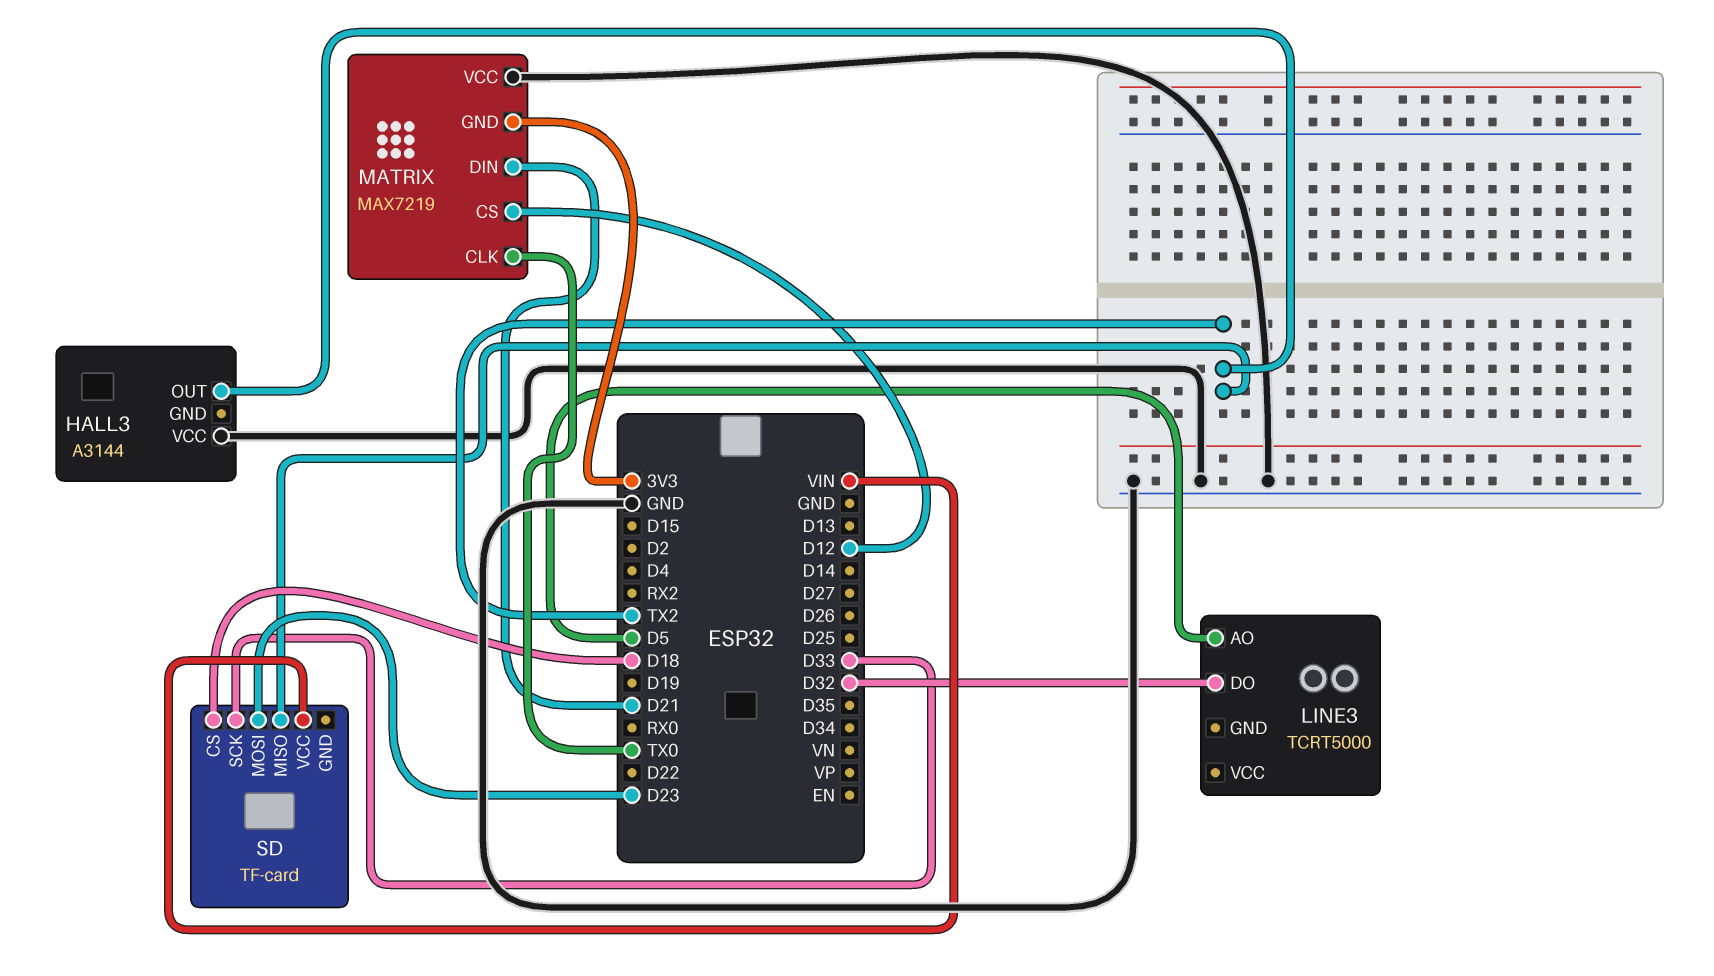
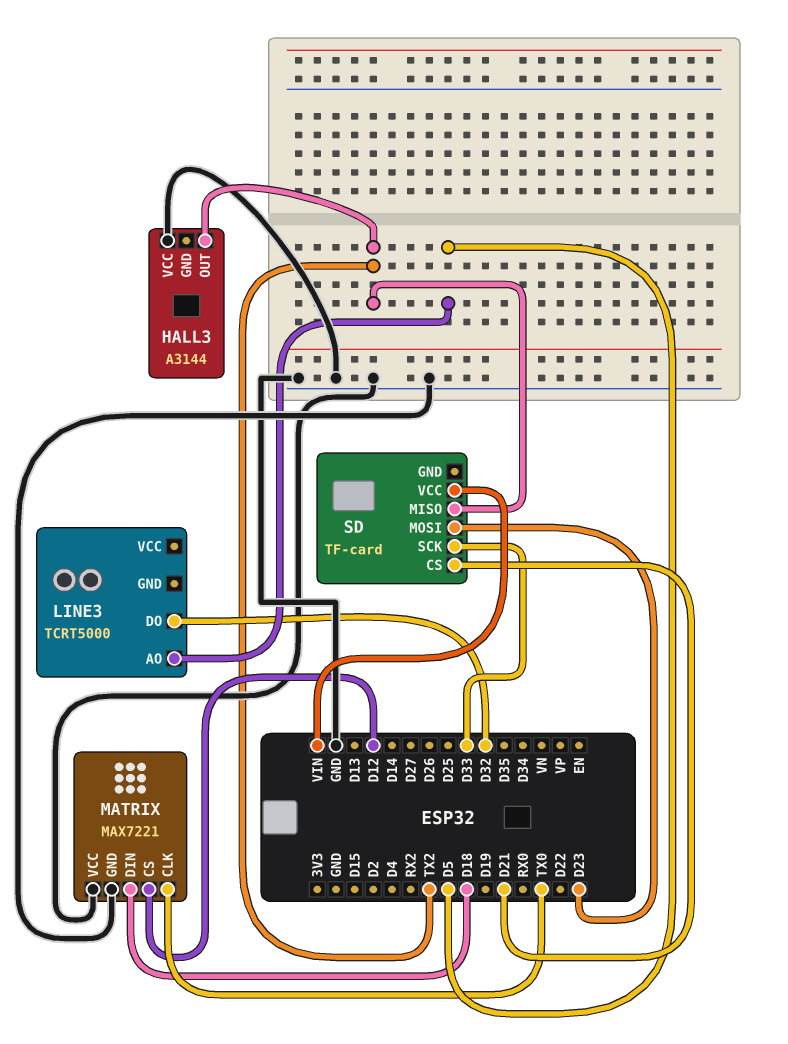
MATRIX: MAX7219 -> MAX7221
MATRIX pin DIN: D21 -> D18
MATRIX pin GND: 3V3 -> GND
SD pin CS: D18 -> D21

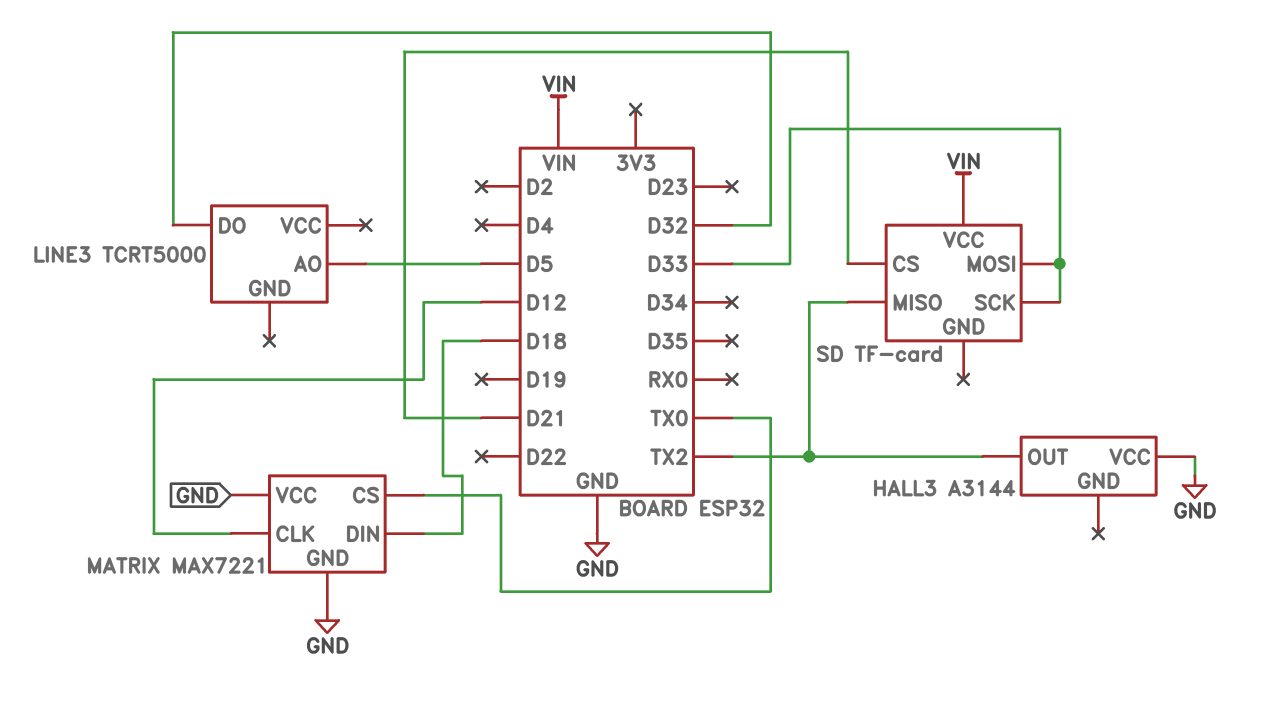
MATRIX pin CLK: TX0 -> D12
MATRIX pin CS: D12 -> TX0
SD pin MOSI: D23 -> D33

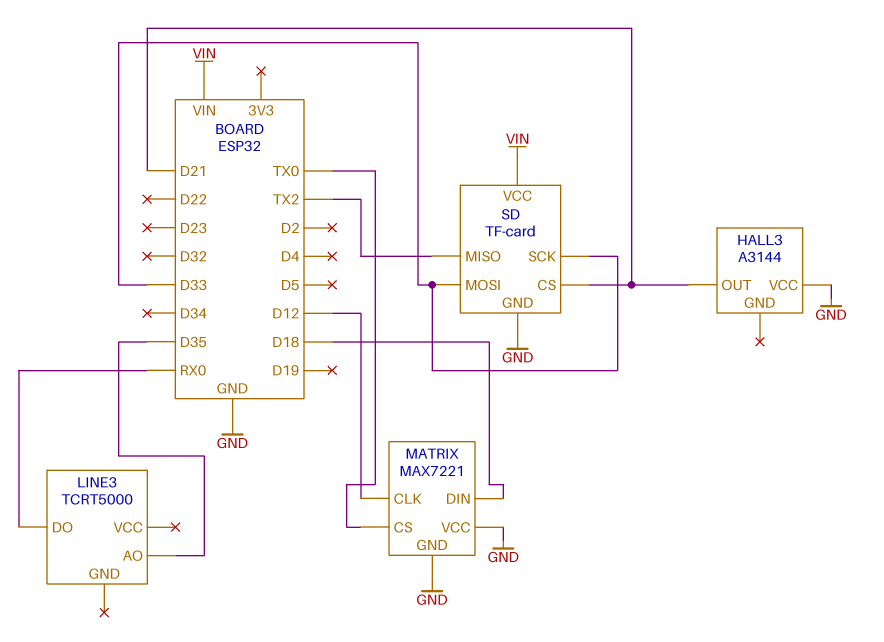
HALL3 pin OUT: TX2 -> D21
LINE3 pin AO: D5 -> D35
LINE3 pin DO: D32 -> RX0
SD pin GND: none -> GND

